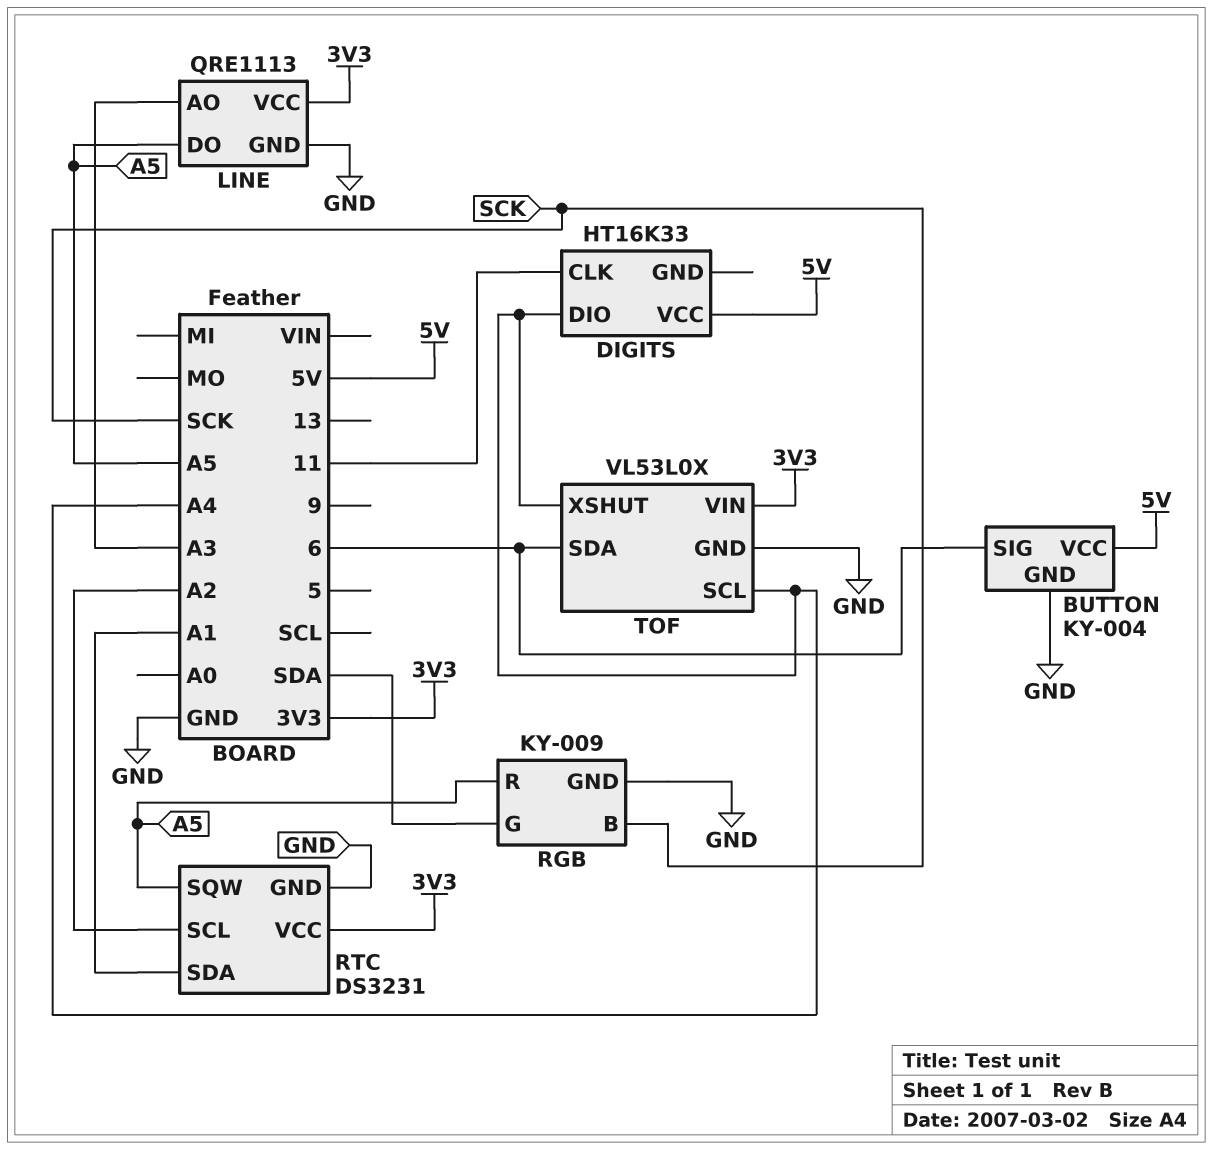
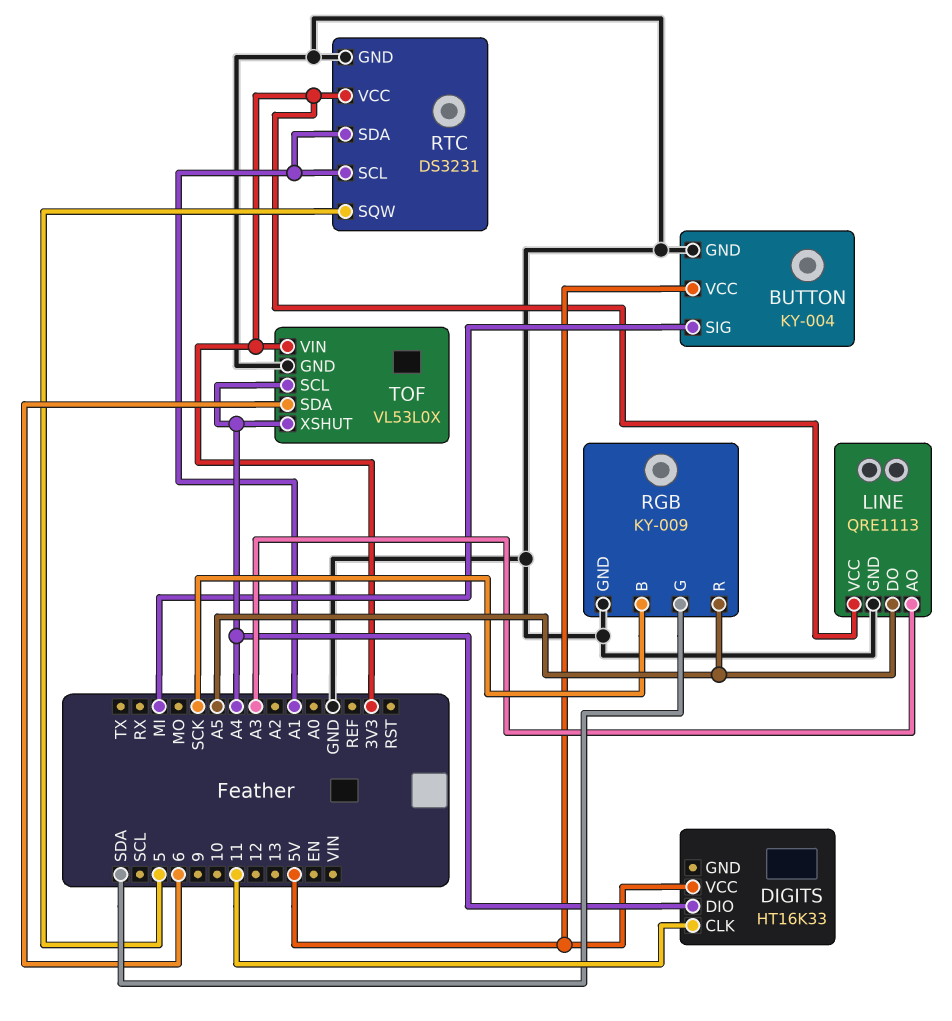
BUTTON pin SIG: 6 -> MI
RTC pin SCL: A2 -> A1
RTC pin SQW: A5 -> 5

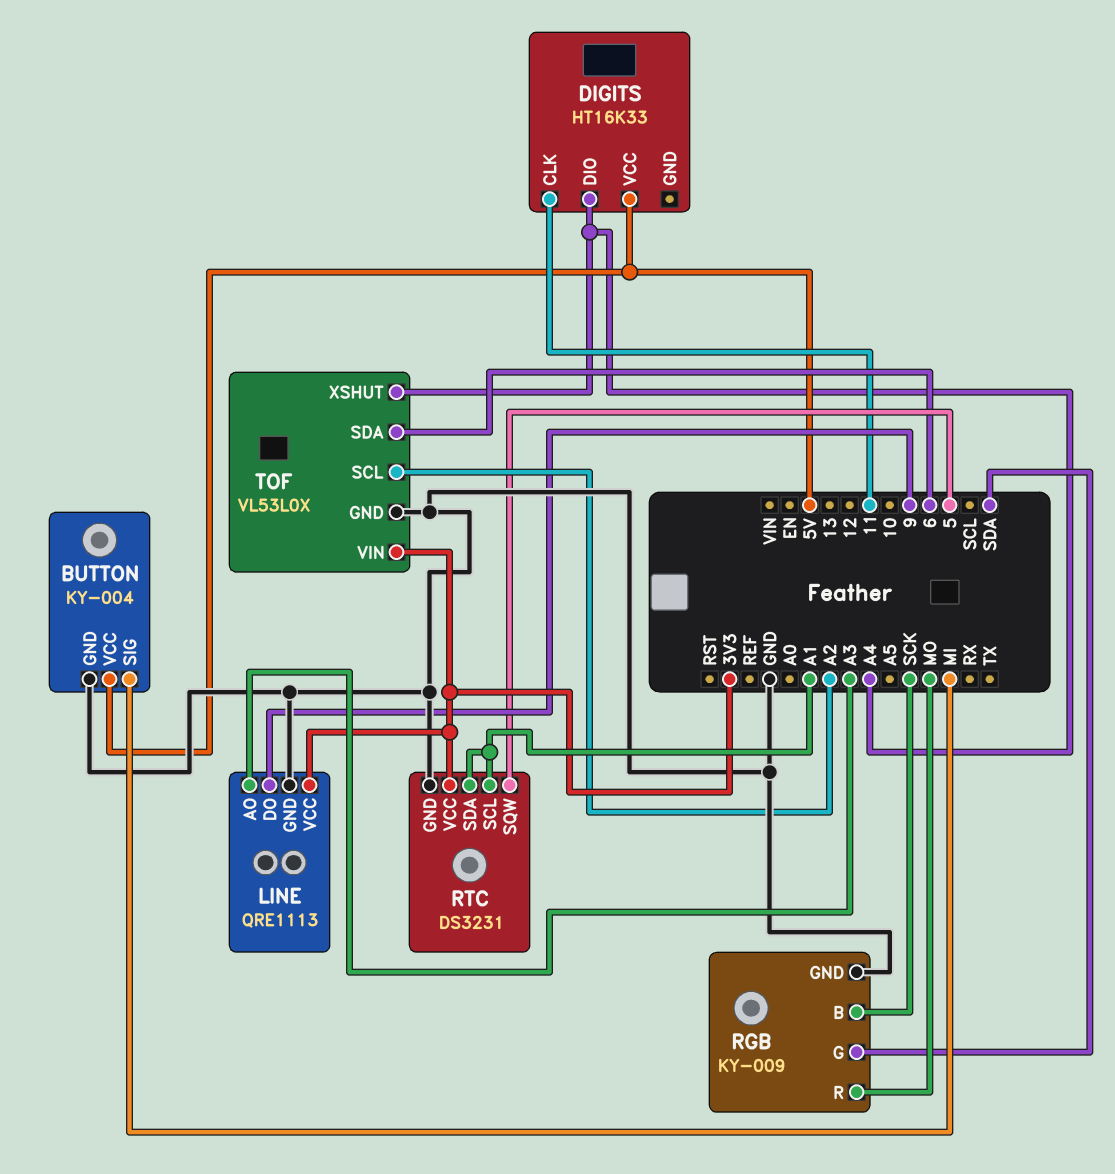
LINE pin DO: A5 -> 9
RGB pin R: A5 -> MO
TOF pin SCL: A4 -> A2

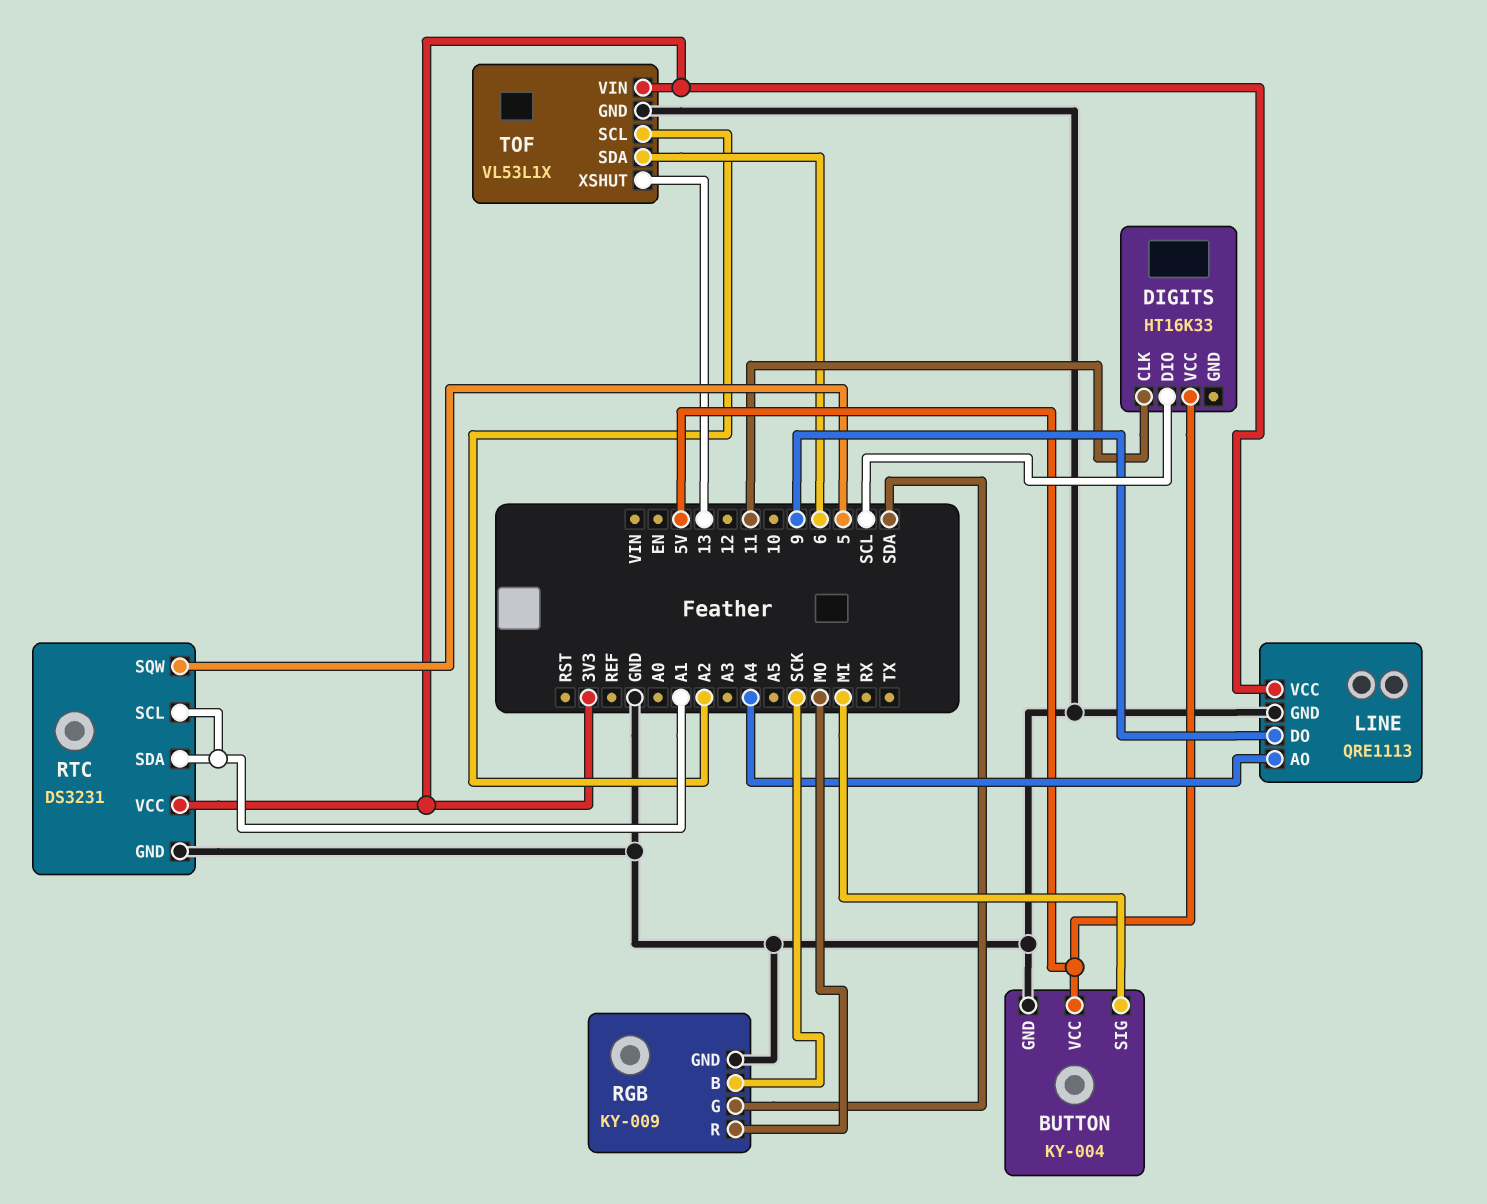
DIGITS pin DIO: A4 -> SCL
LINE pin AO: A3 -> A4
TOF: VL53L0X -> VL53L1X
TOF pin XSHUT: A4 -> 13

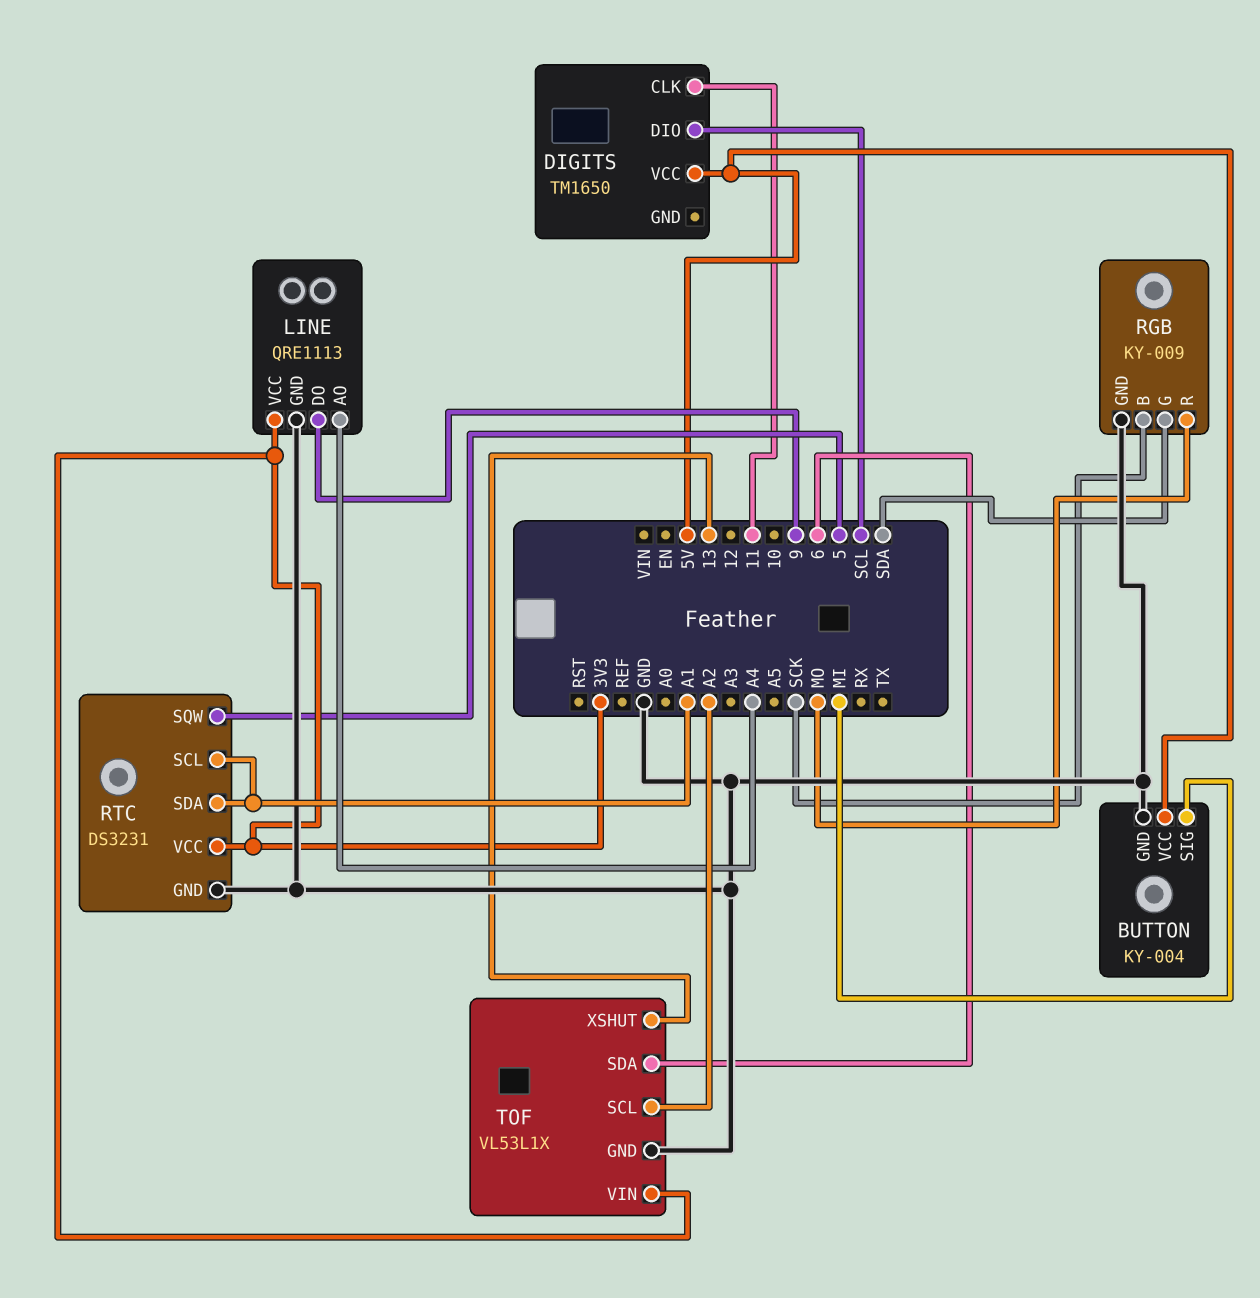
DIGITS: HT16K33 -> TM1650

